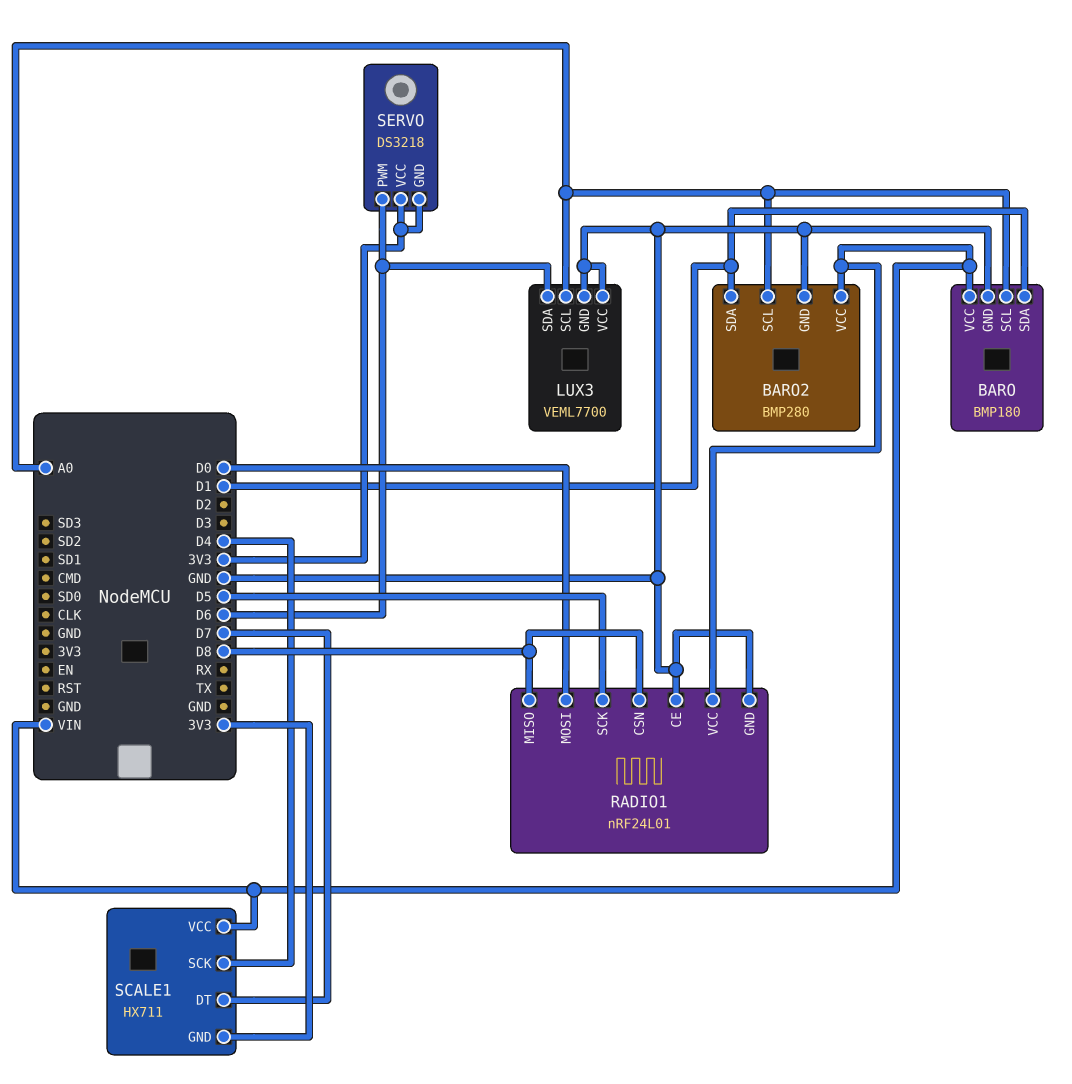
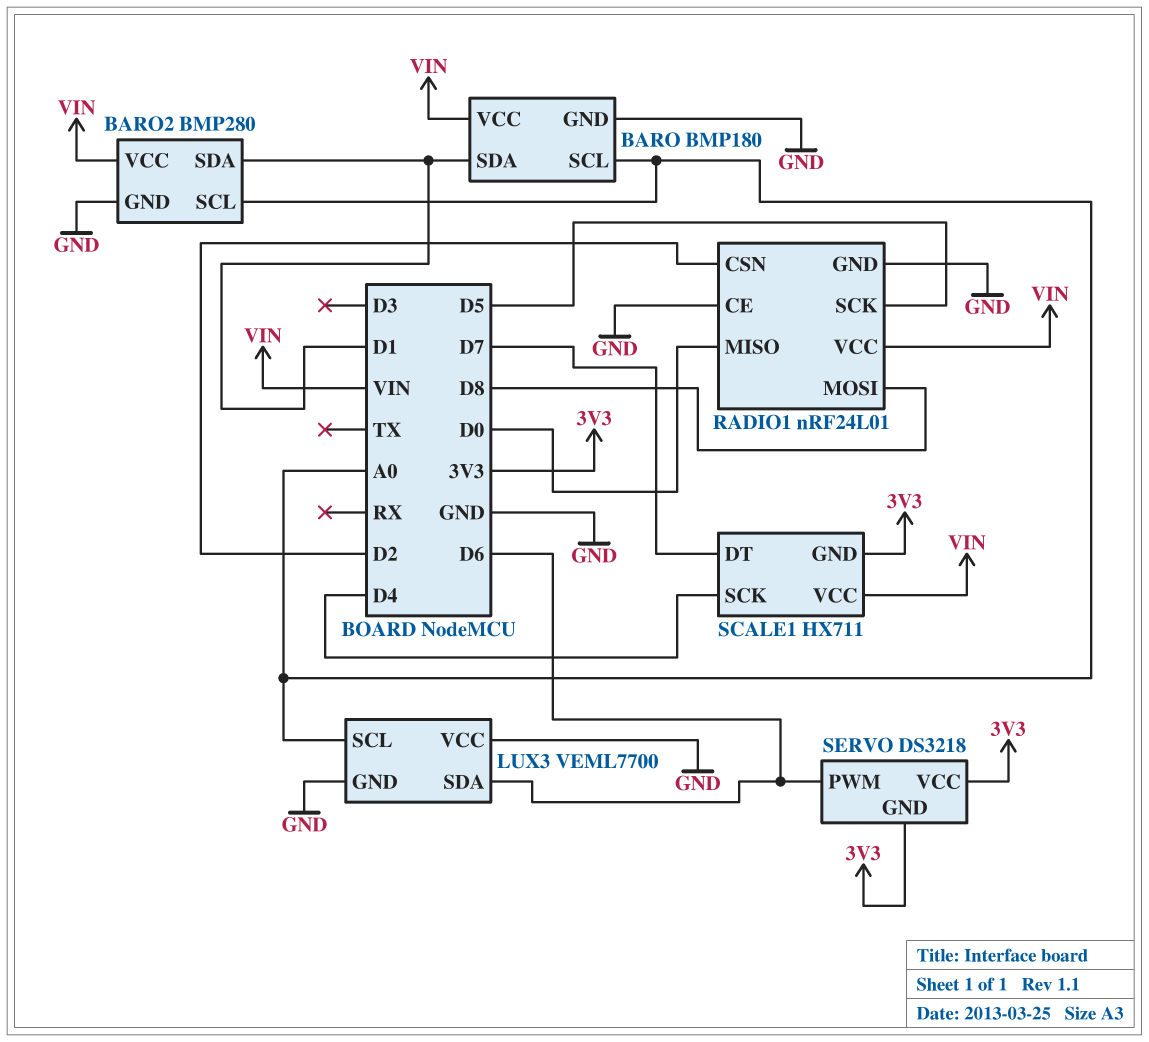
RADIO1 pin CSN: D8 -> D2
RADIO1 pin MISO: D8 -> D0
RADIO1 pin MOSI: D0 -> D8

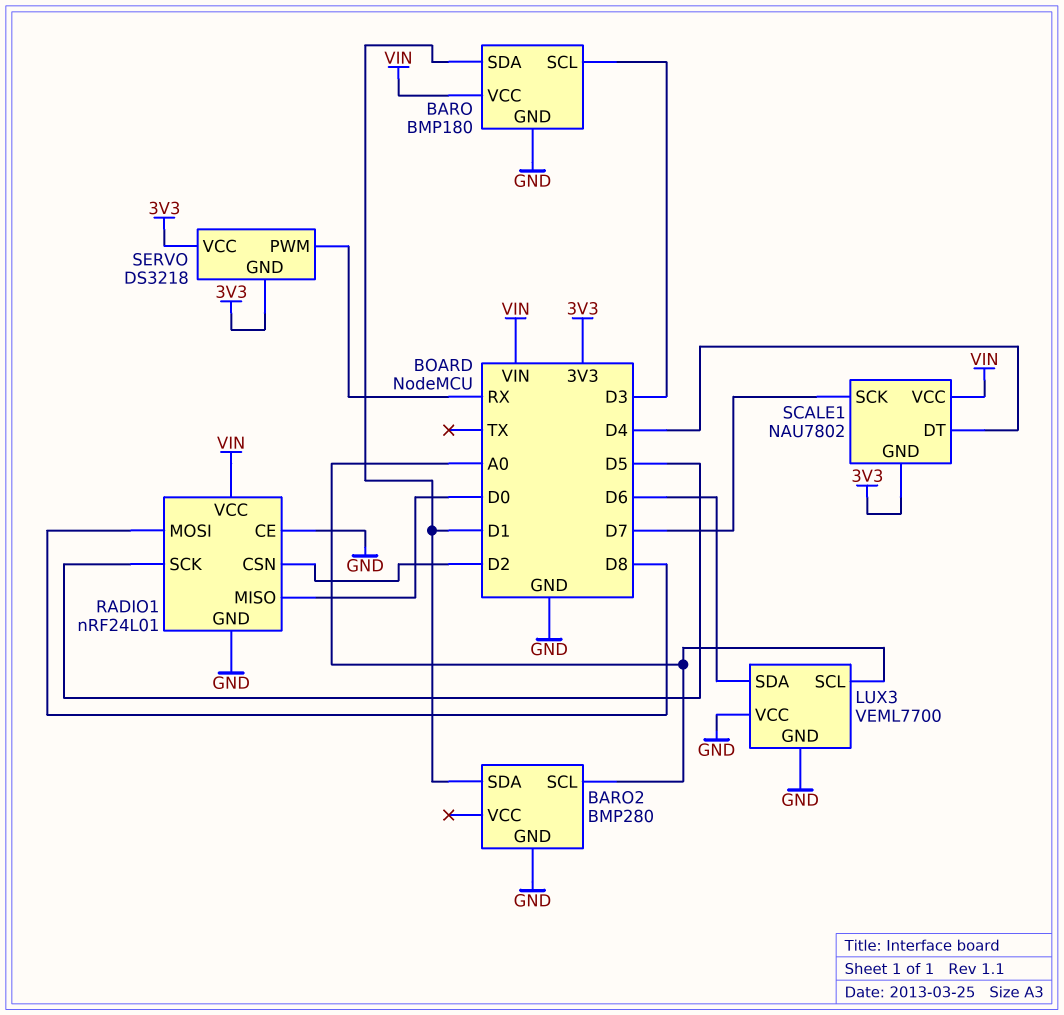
BARO pin SCL: A0 -> D3
BARO2 pin VCC: VIN -> none
SCALE1: HX711 -> NAU7802
SCALE1 pin DT: D7 -> D4
SCALE1 pin SCK: D4 -> D7
SERVO pin PWM: D6 -> RX

